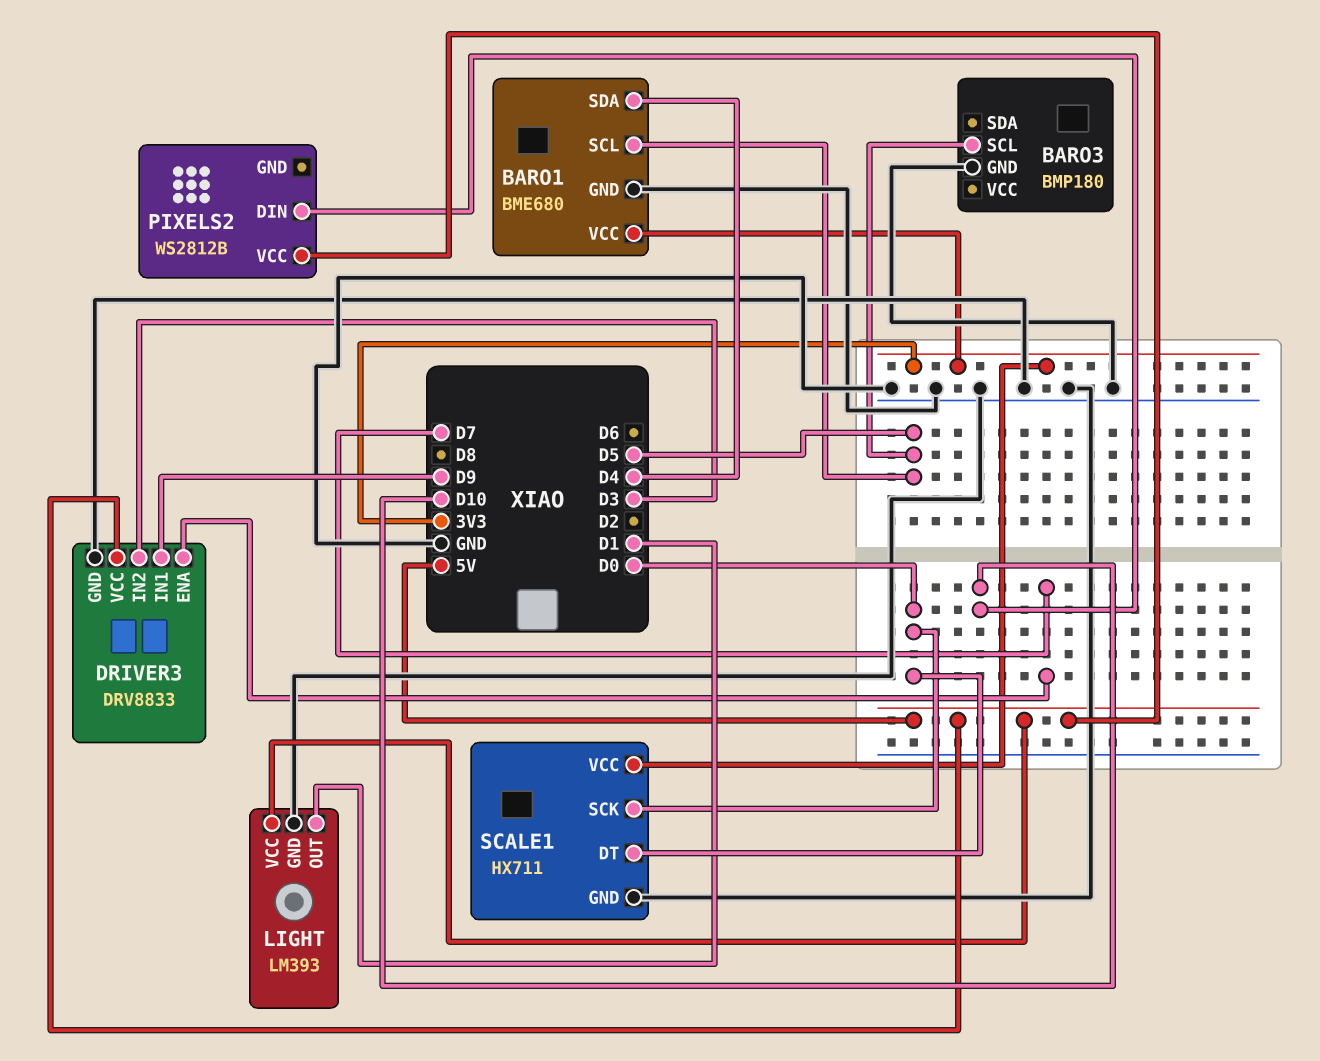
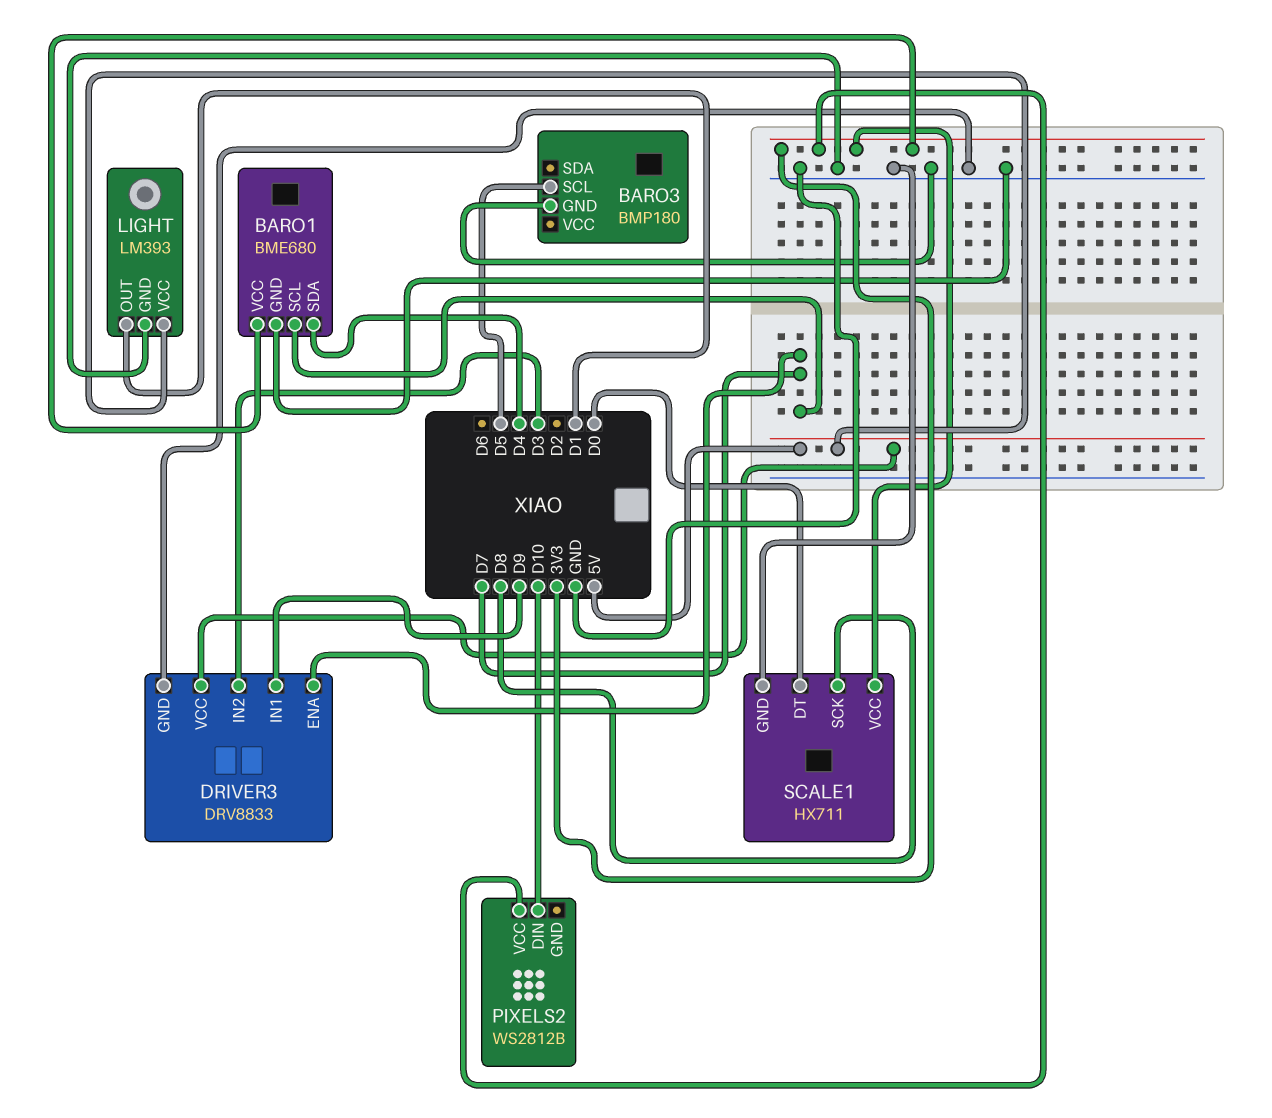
BARO1 pin SCL: D5 -> D7
PIXELS2 pin VCC: 5V -> 3V3
SCALE1 pin SCK: D0 -> D8

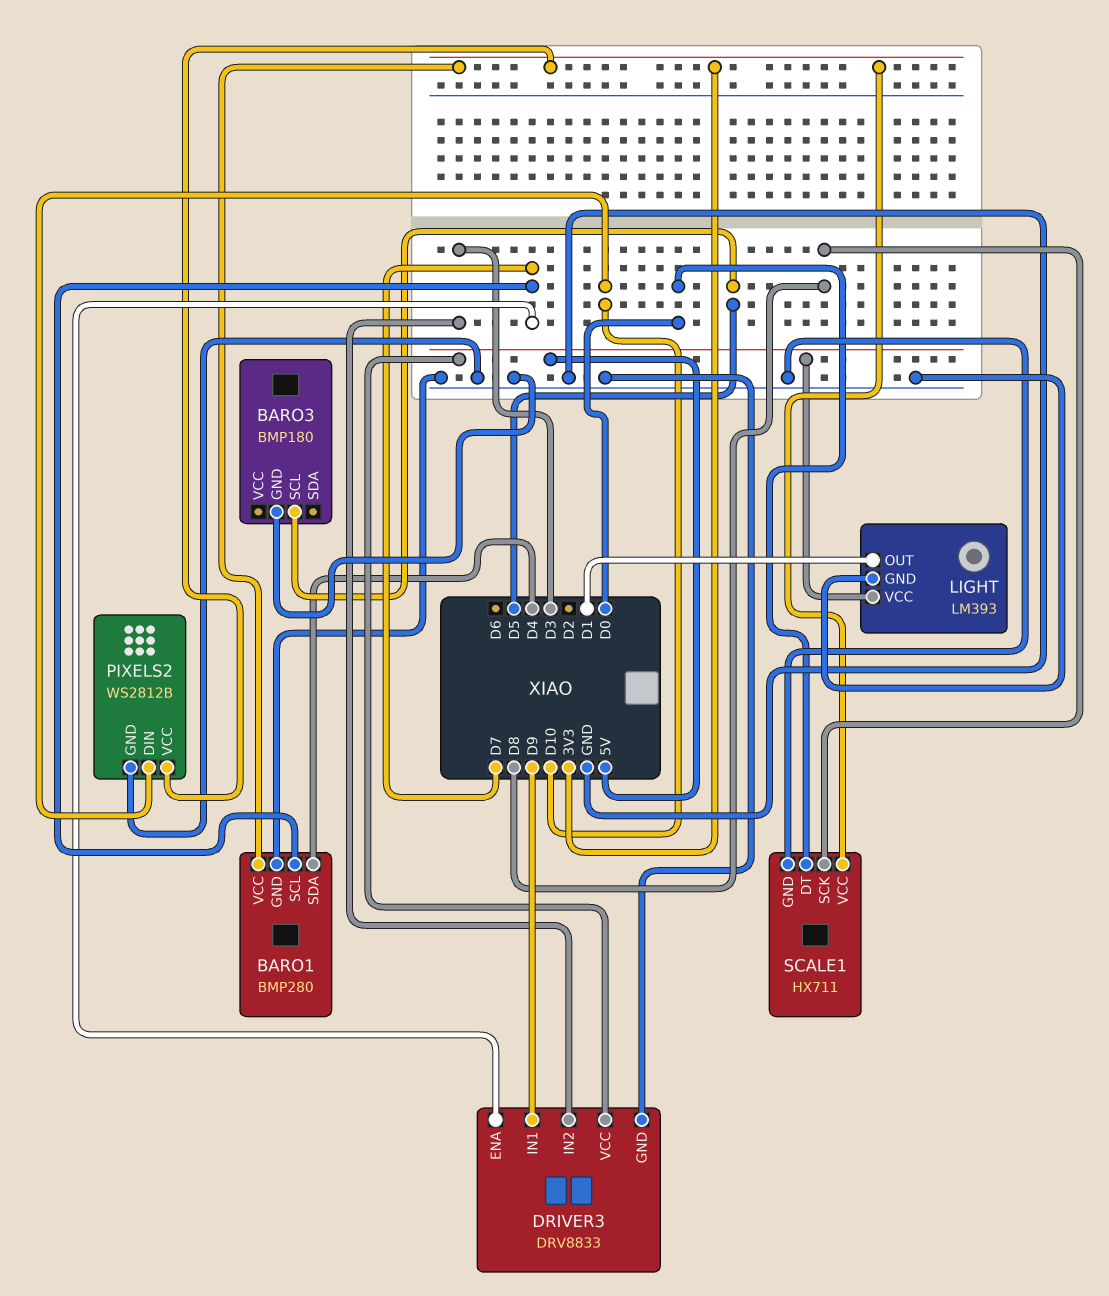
BARO1: BME680 -> BMP280
PIXELS2 pin GND: none -> GND

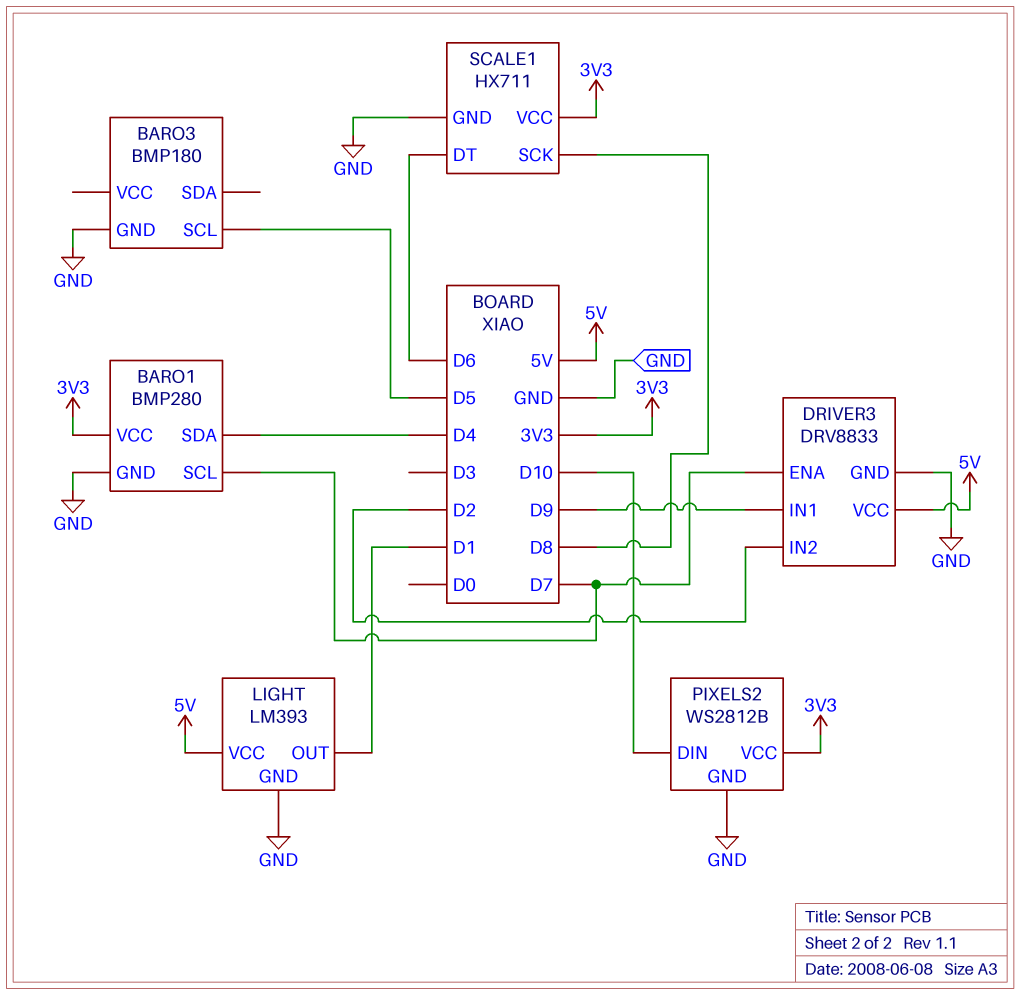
DRIVER3 pin IN2: D3 -> D2
SCALE1 pin DT: D0 -> D6

